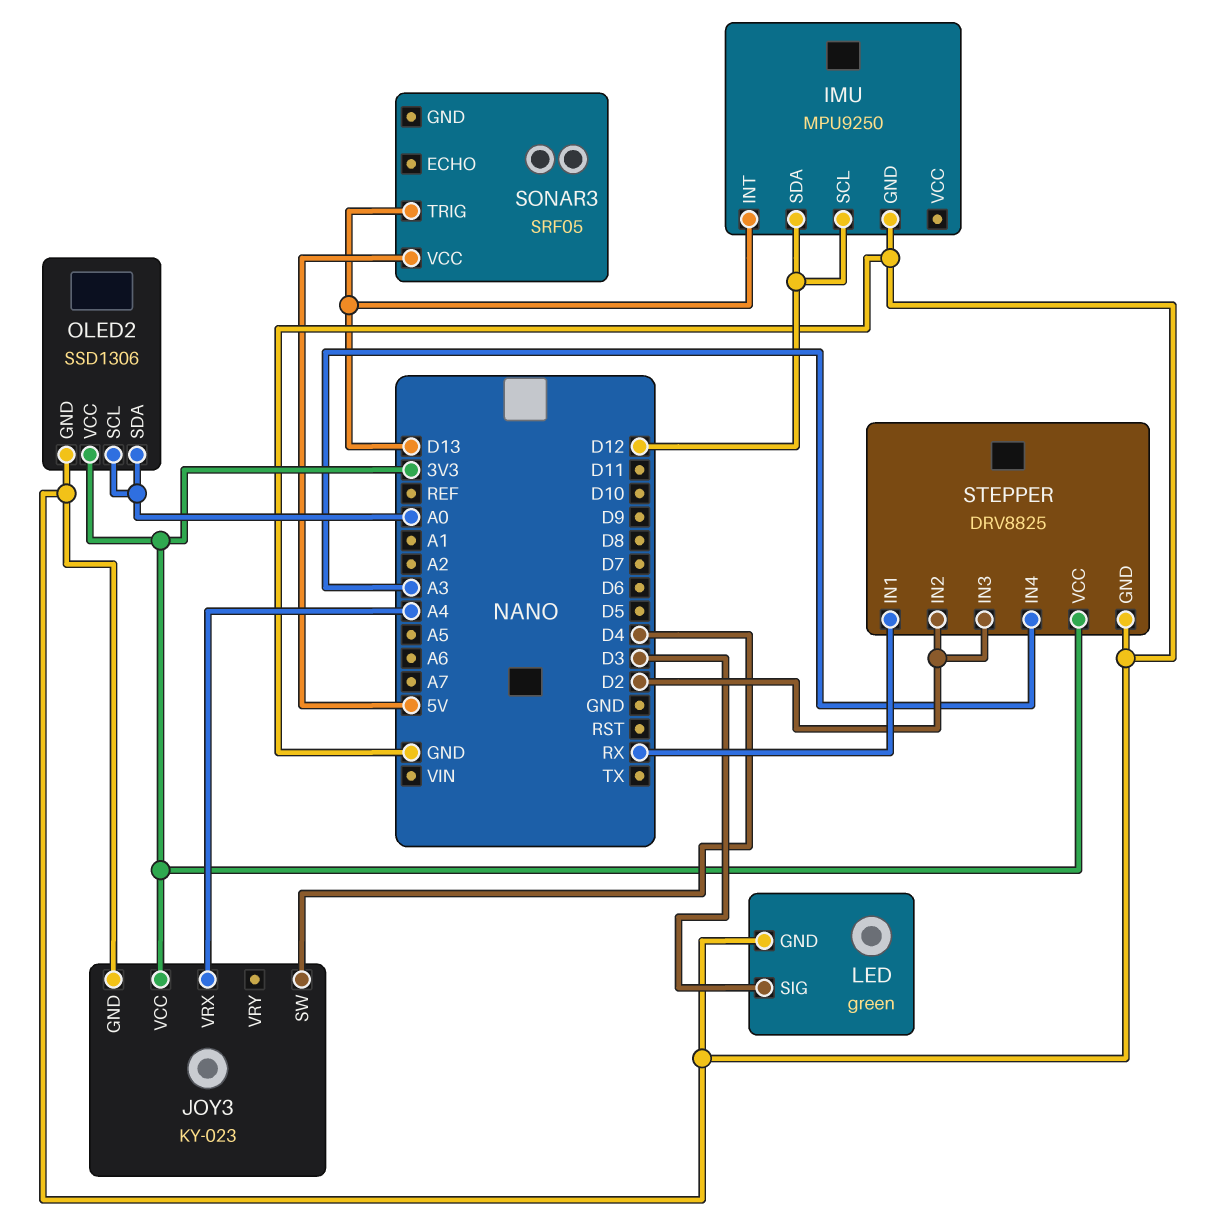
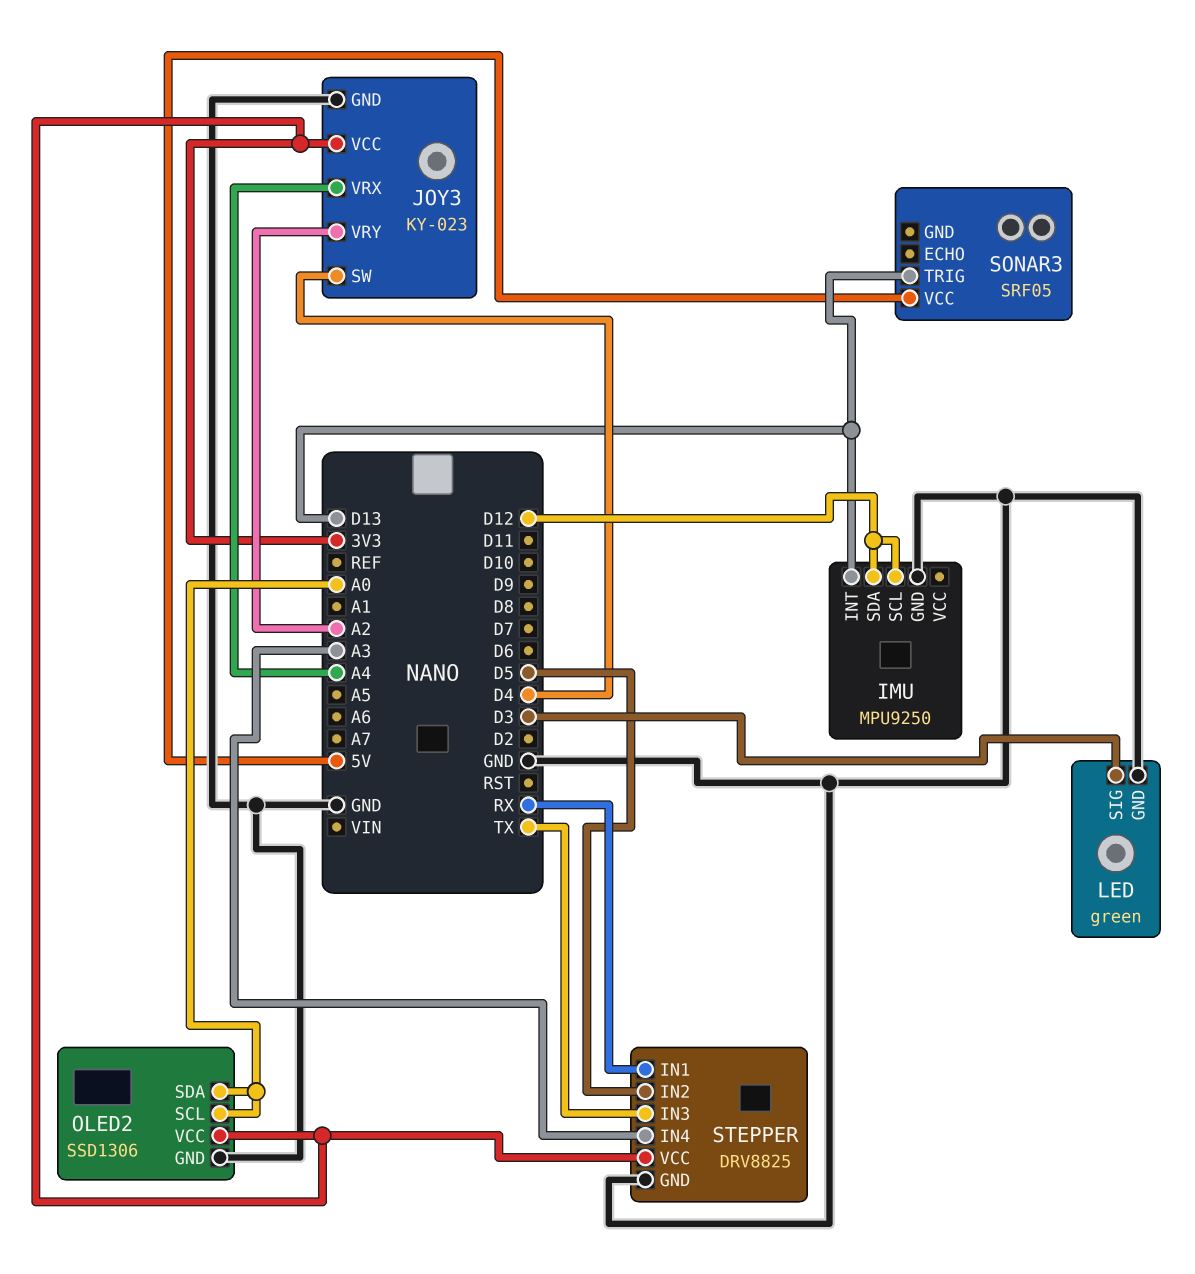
JOY3 pin VRY: none -> A2
STEPPER pin IN2: D2 -> D5
STEPPER pin IN3: D2 -> TX

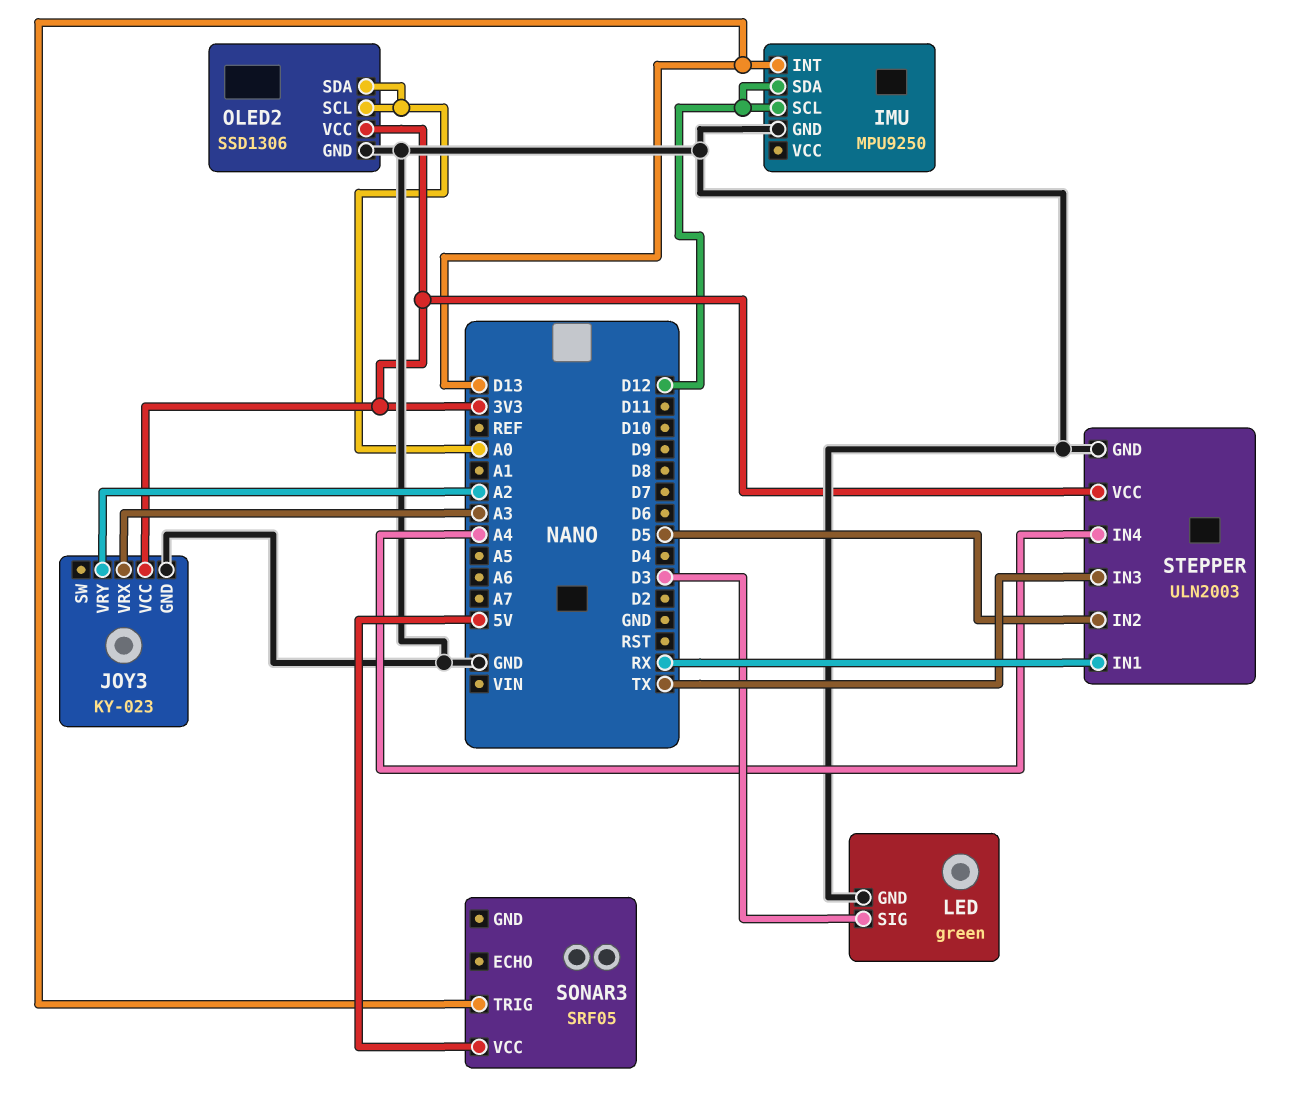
JOY3 pin SW: D4 -> none
JOY3 pin VRX: A4 -> A3
STEPPER: DRV8825 -> ULN2003
STEPPER pin IN4: A3 -> A4

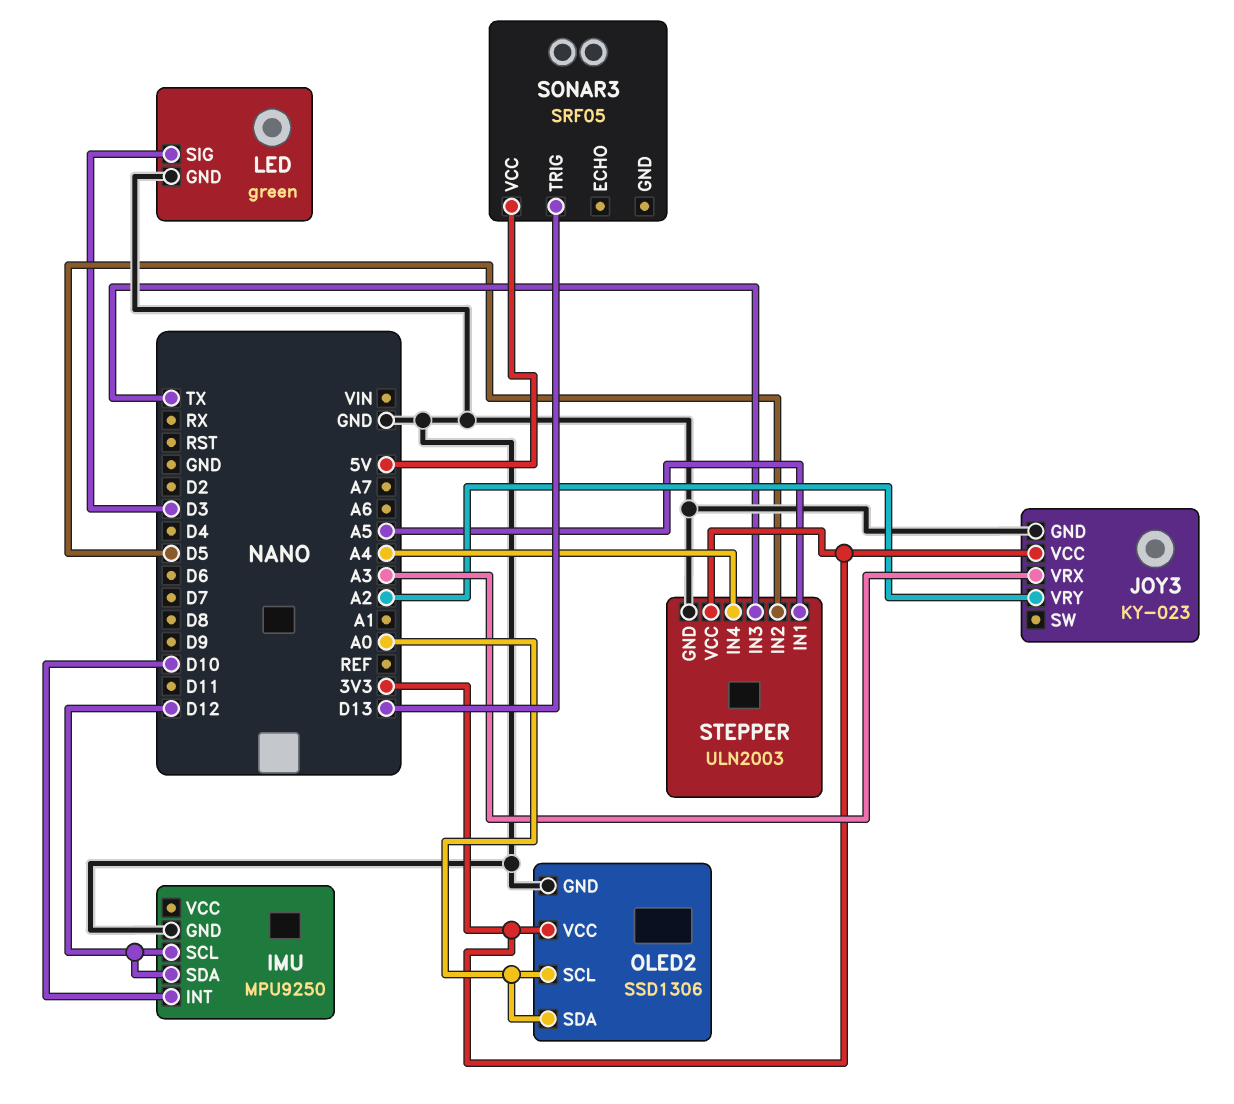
IMU pin INT: D13 -> D10
STEPPER pin IN1: RX -> A5

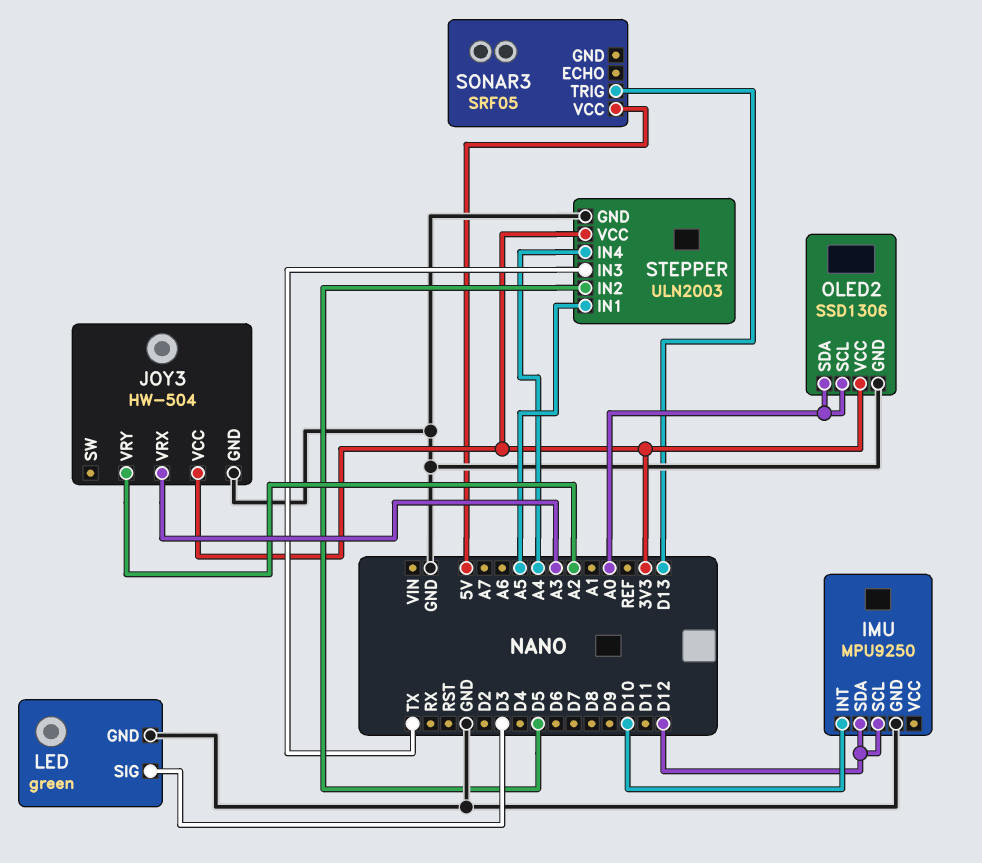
JOY3: KY-023 -> HW-504

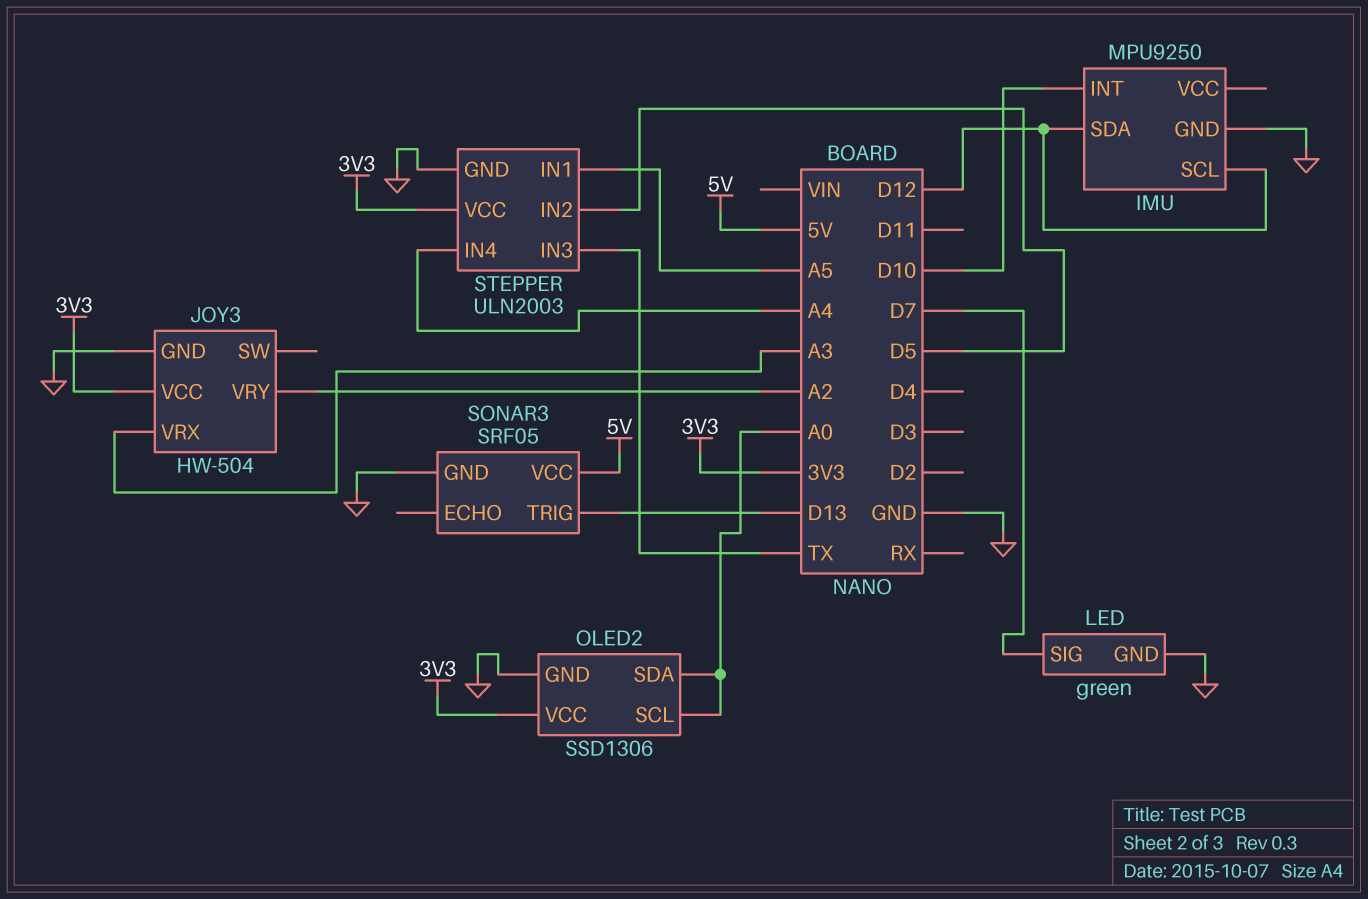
LED pin SIG: D3 -> D7
SONAR3 pin GND: none -> GND

